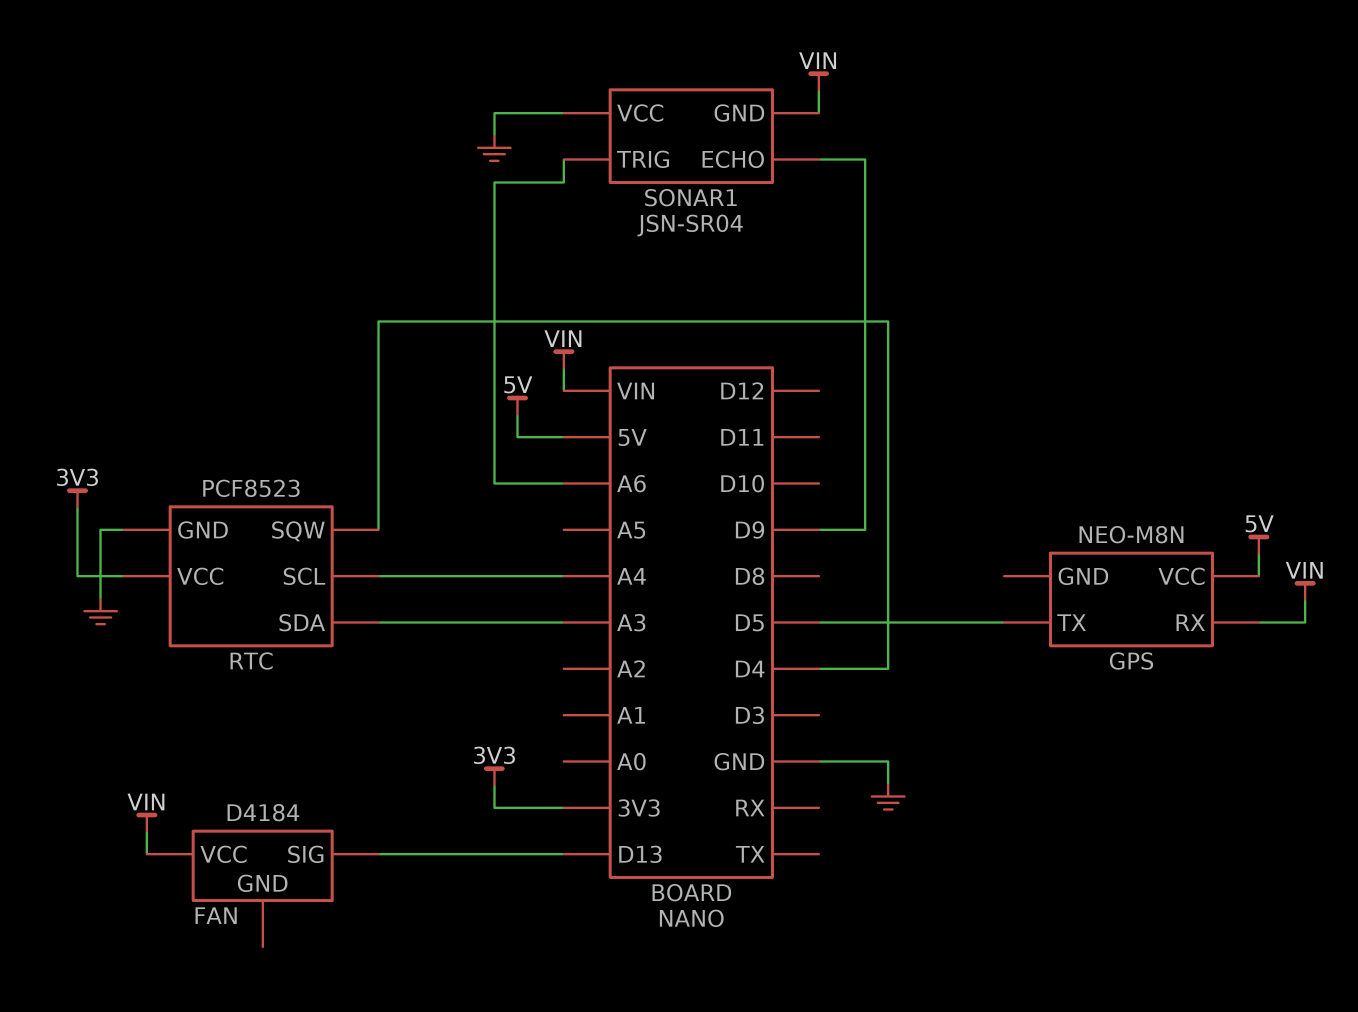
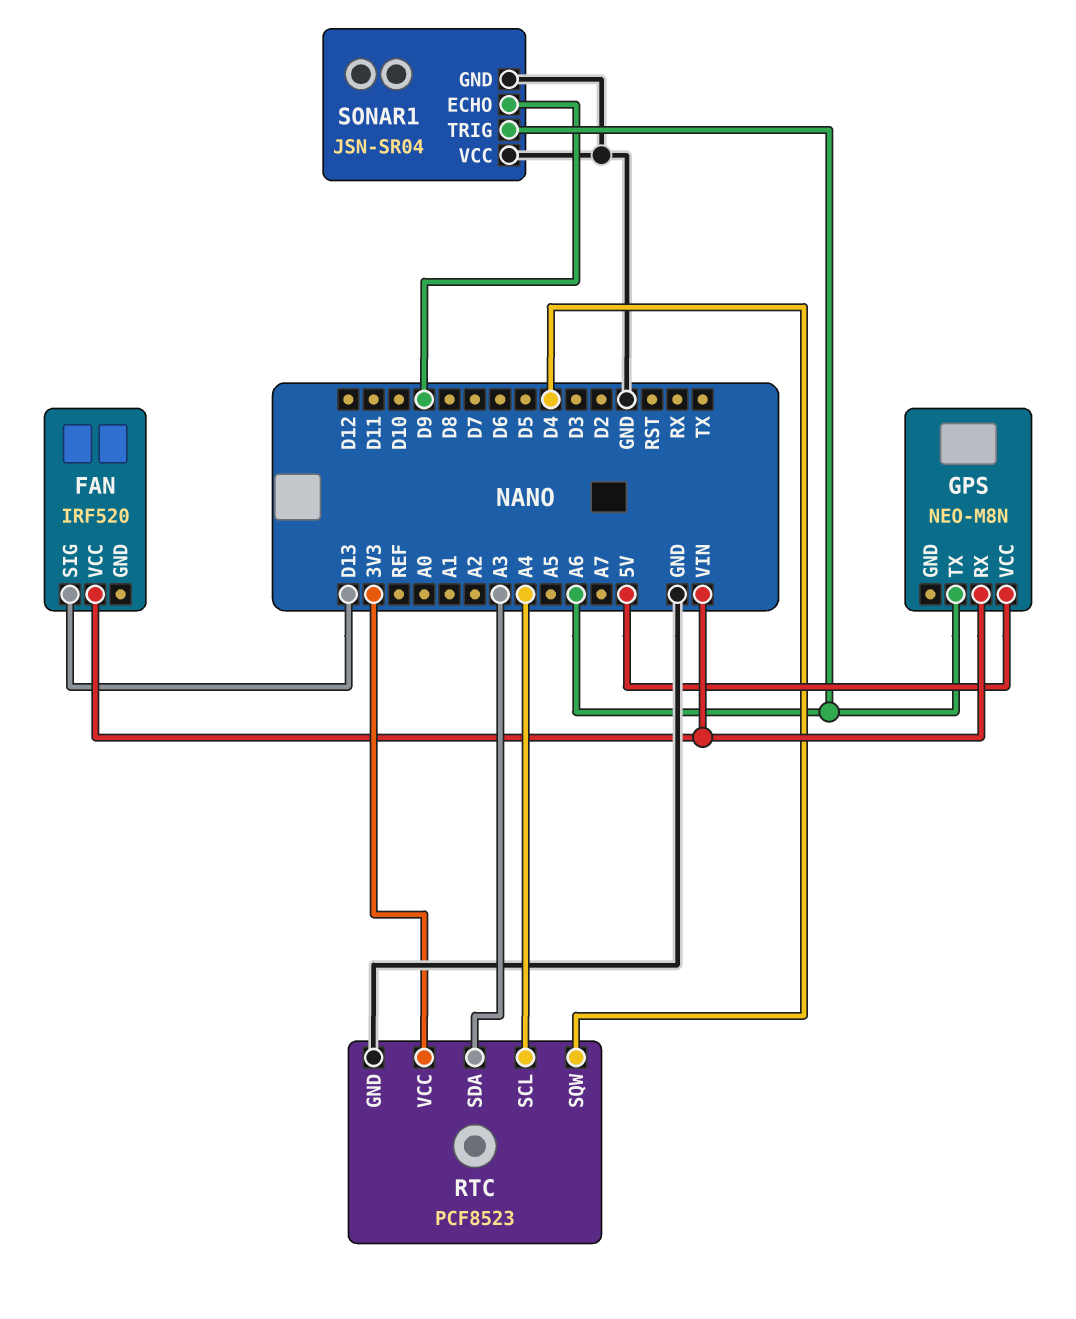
FAN: D4184 -> IRF520
GPS pin TX: D5 -> A6
SONAR1 pin GND: VIN -> GND

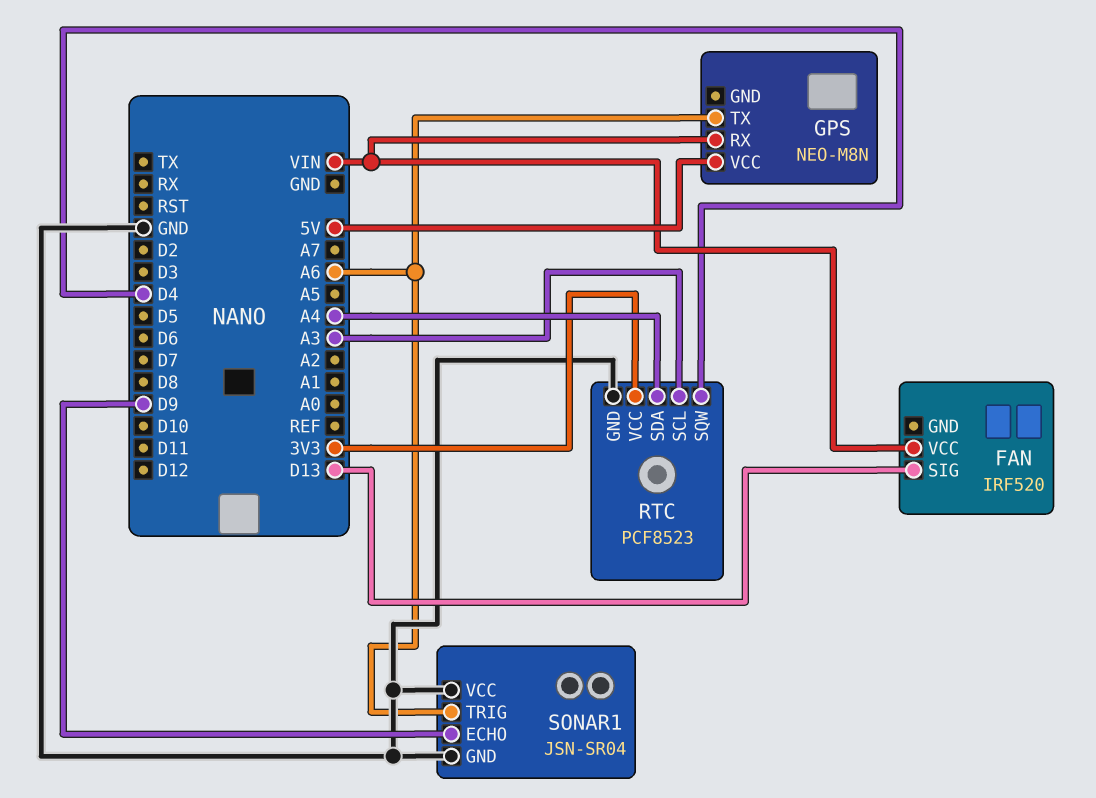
RTC pin SCL: A4 -> A3
RTC pin SDA: A3 -> A4

